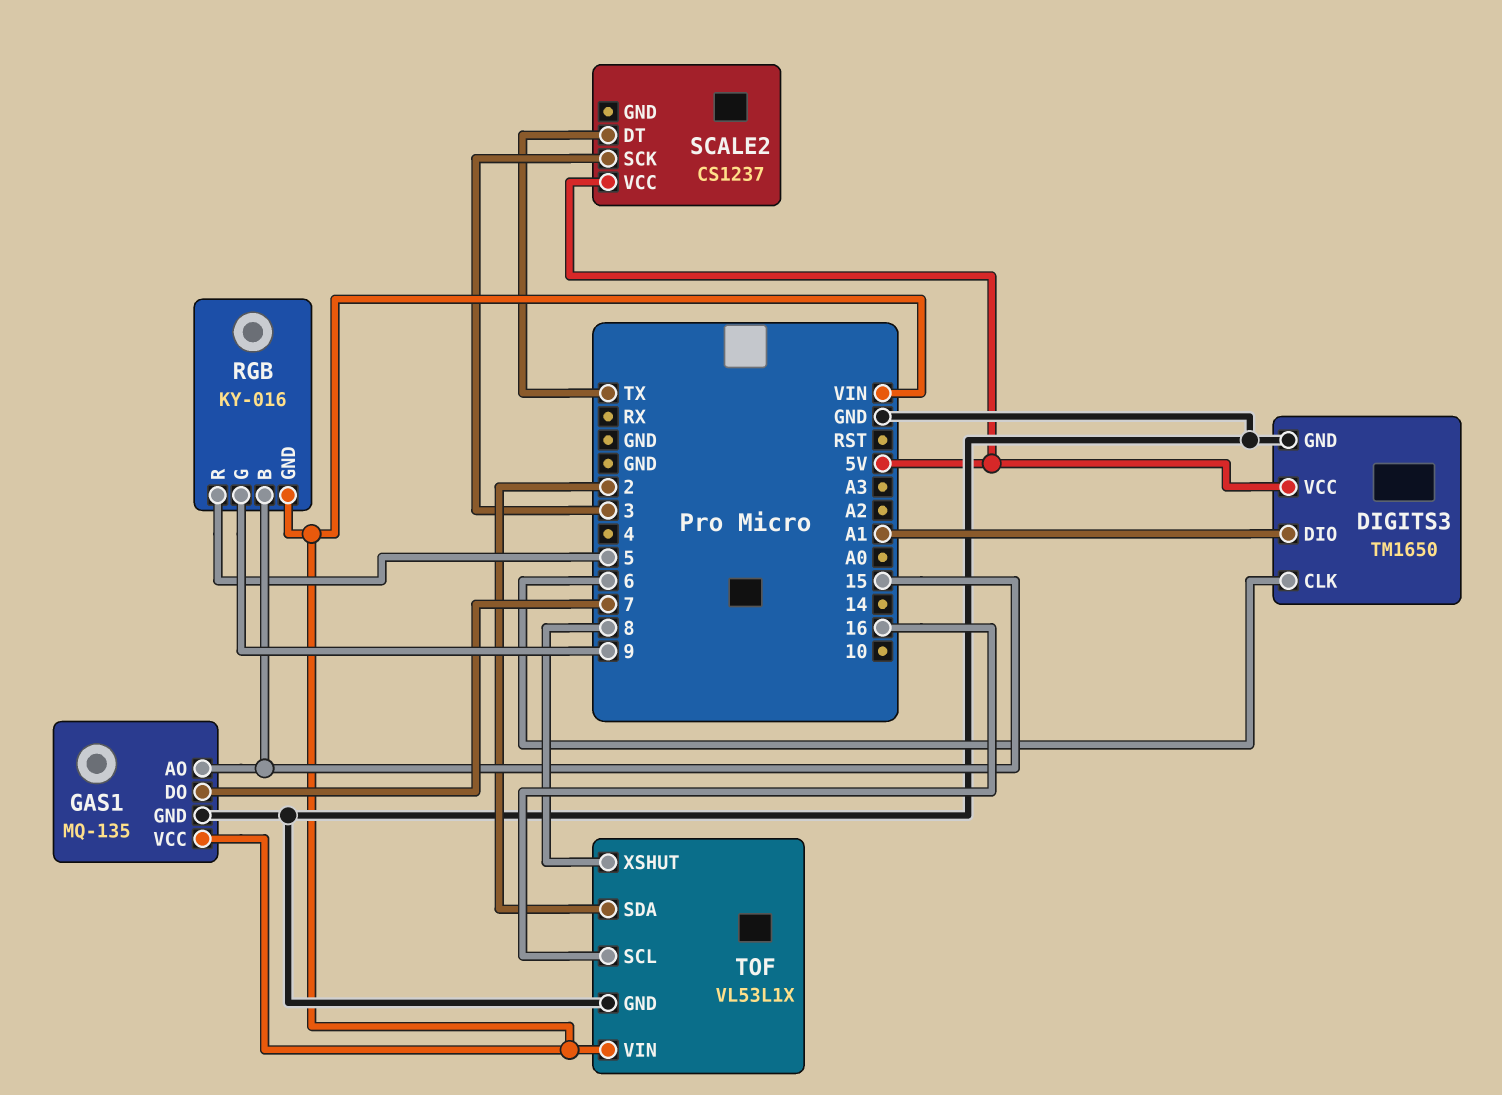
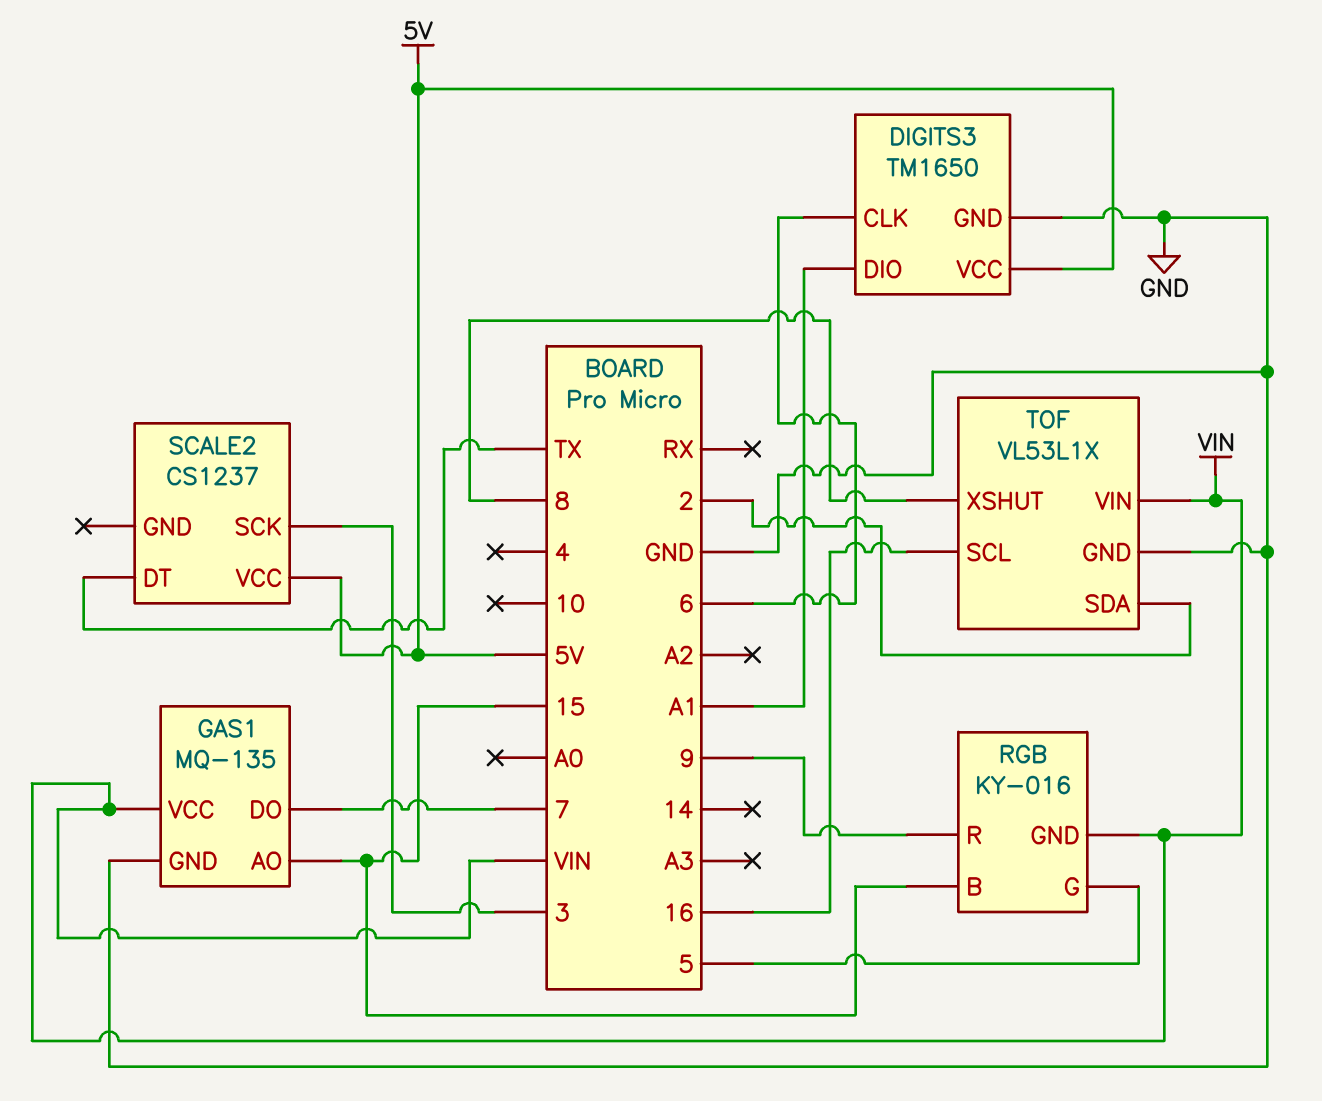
RGB pin G: 9 -> 5
RGB pin R: 5 -> 9

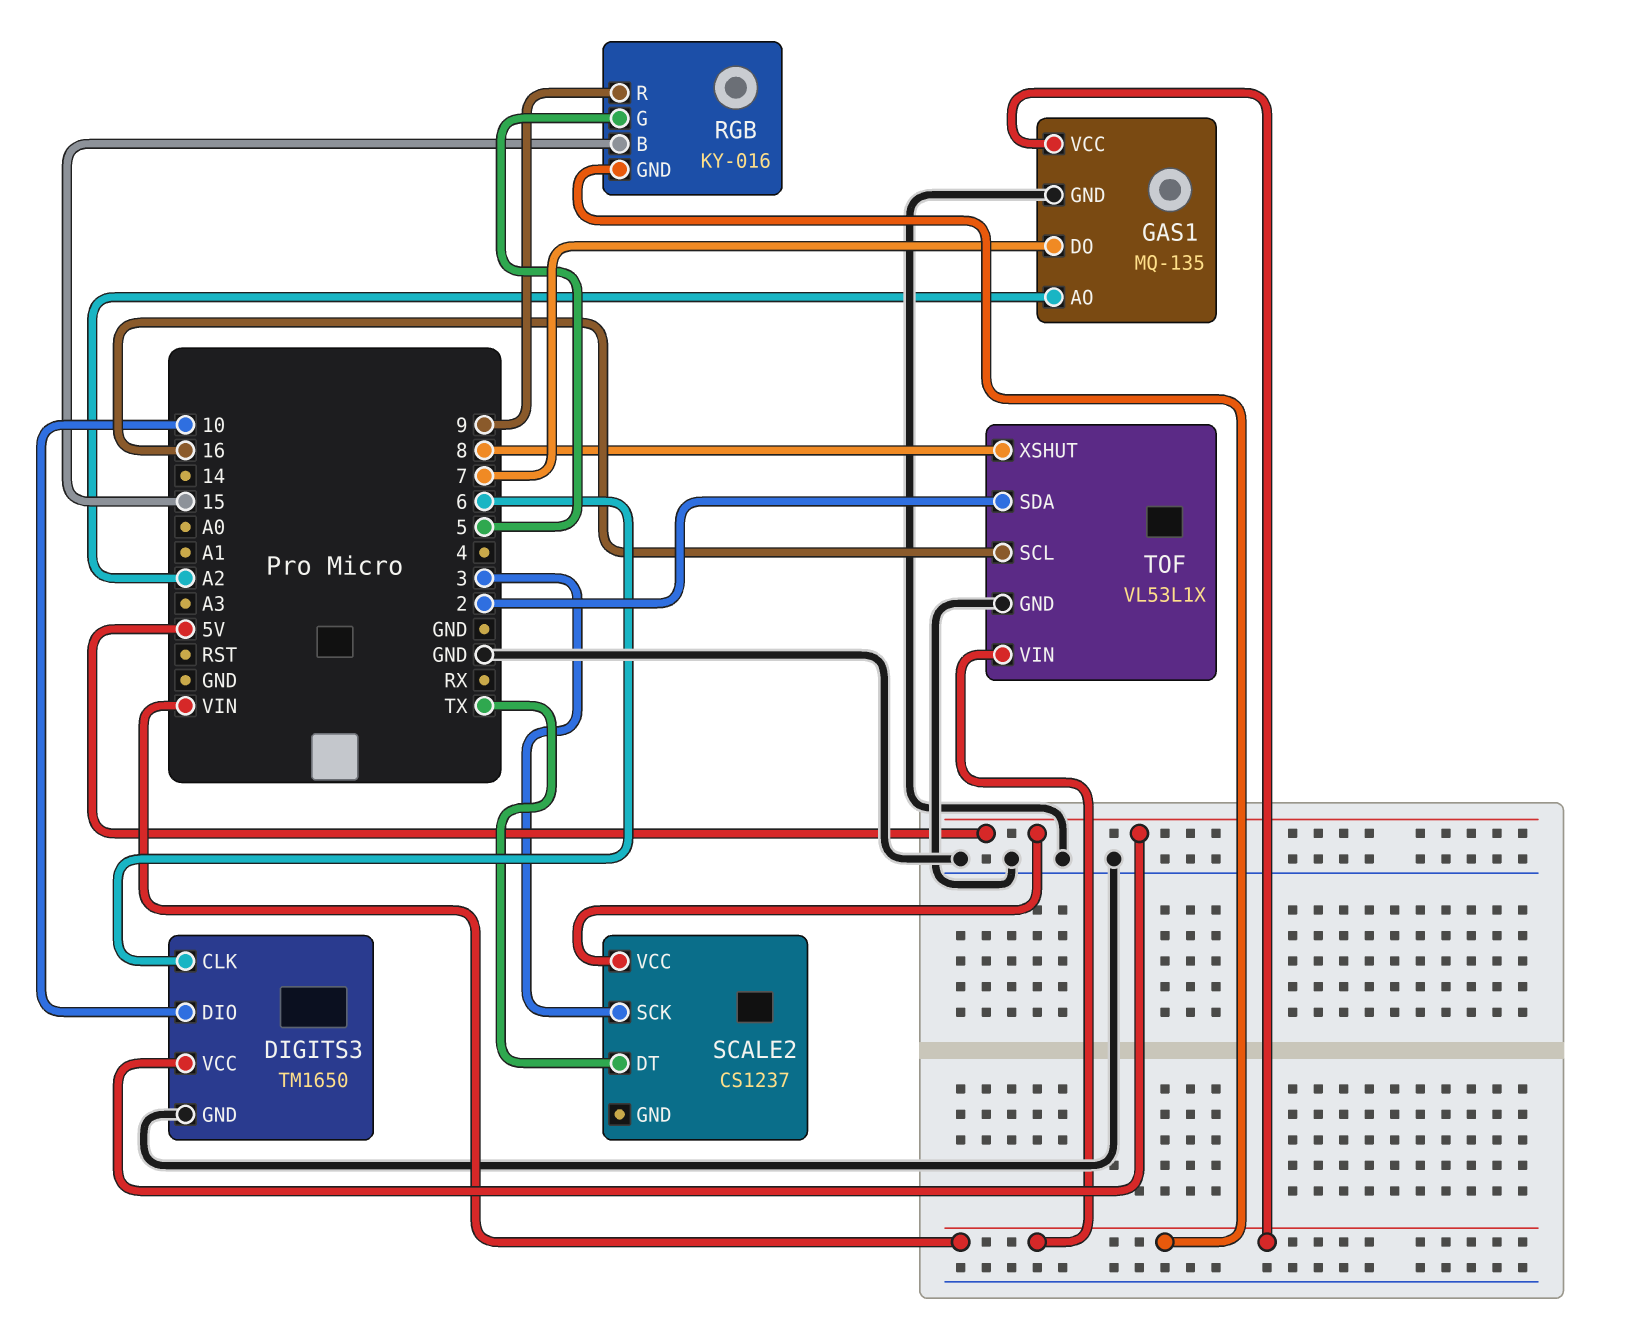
DIGITS3 pin DIO: A1 -> 10
GAS1 pin AO: 15 -> A2

